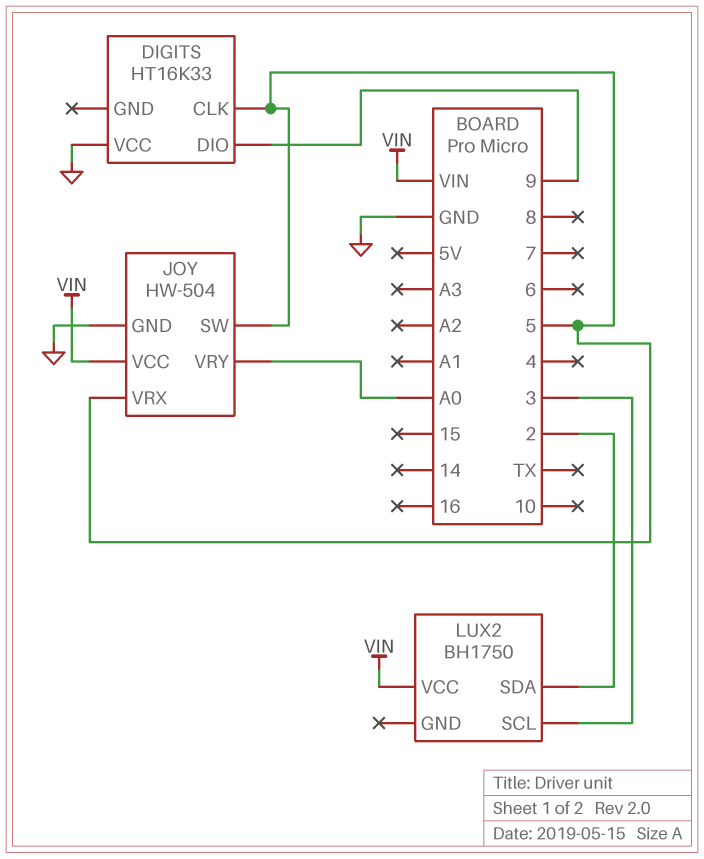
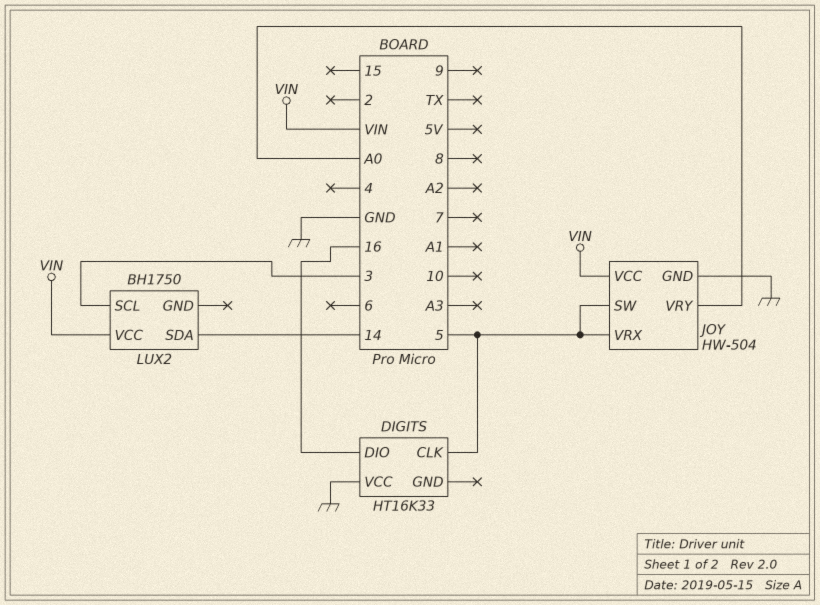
DIGITS pin DIO: 9 -> 16
LUX2 pin SDA: 2 -> 14

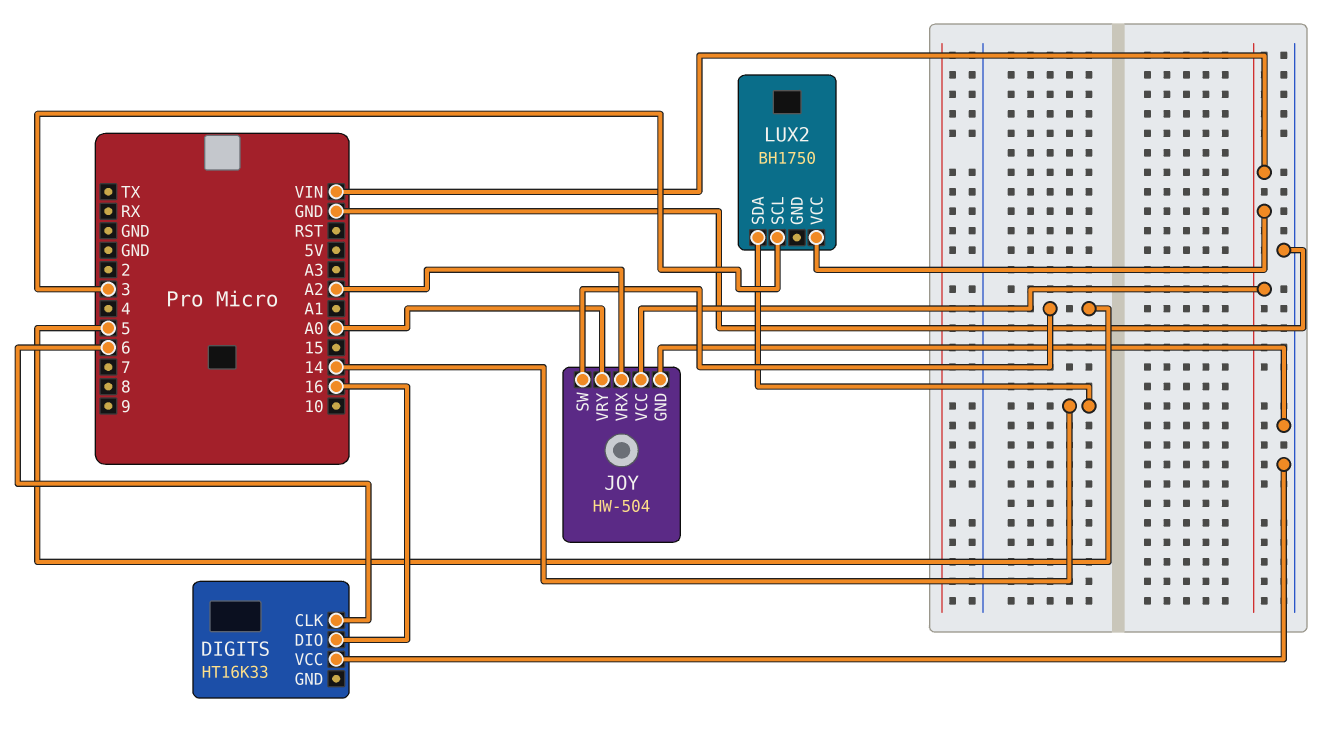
DIGITS pin CLK: 5 -> 6
JOY pin VRX: 5 -> A2

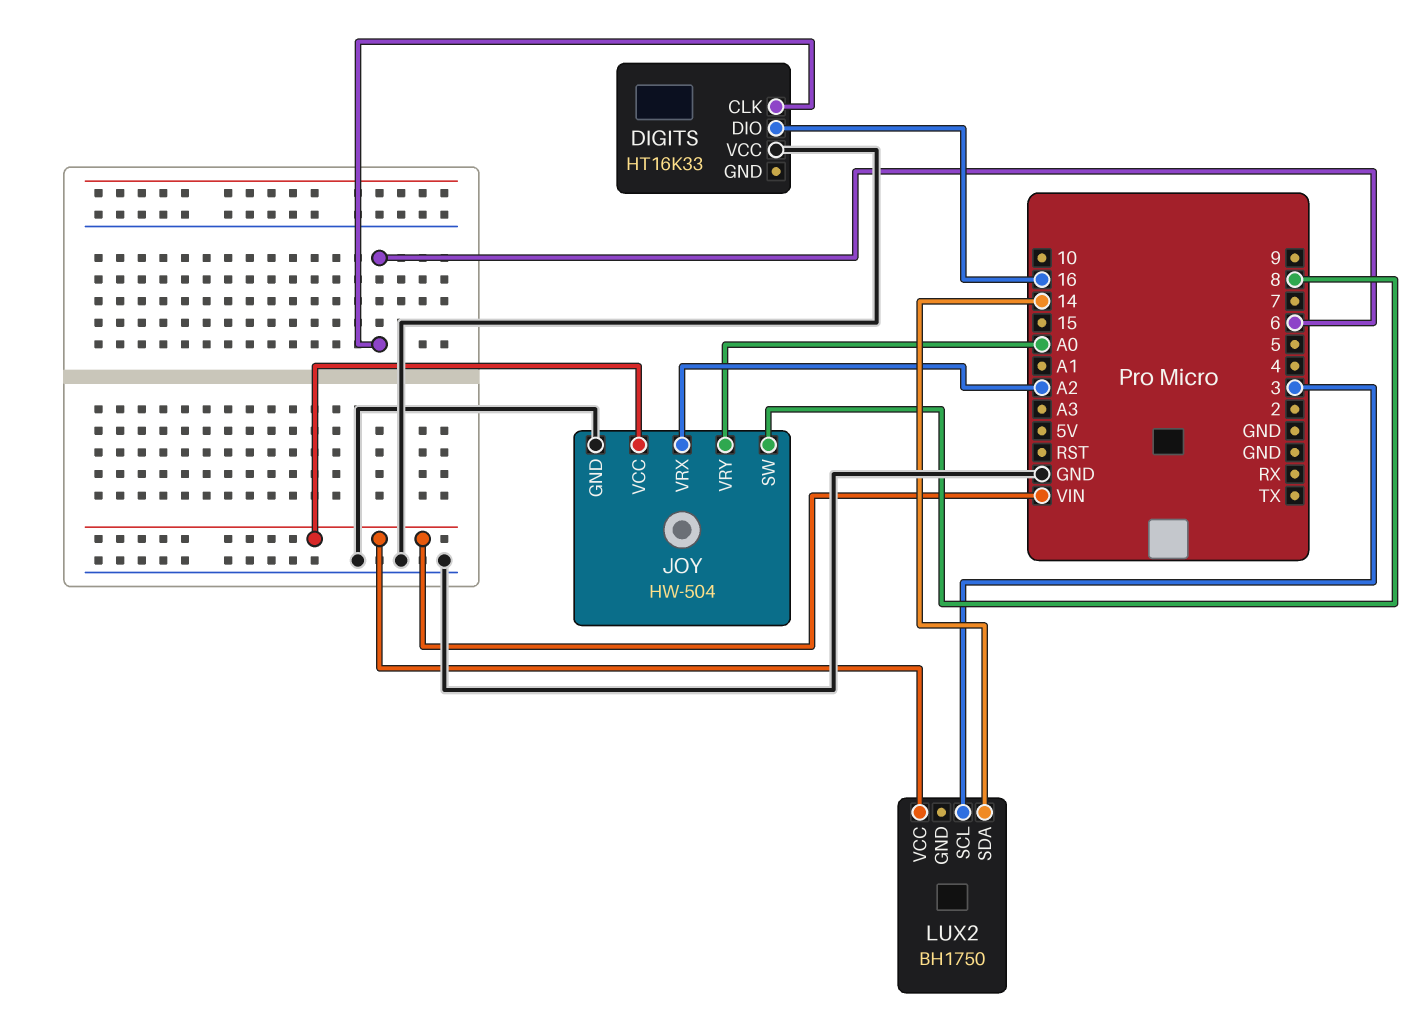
JOY pin SW: 5 -> 8

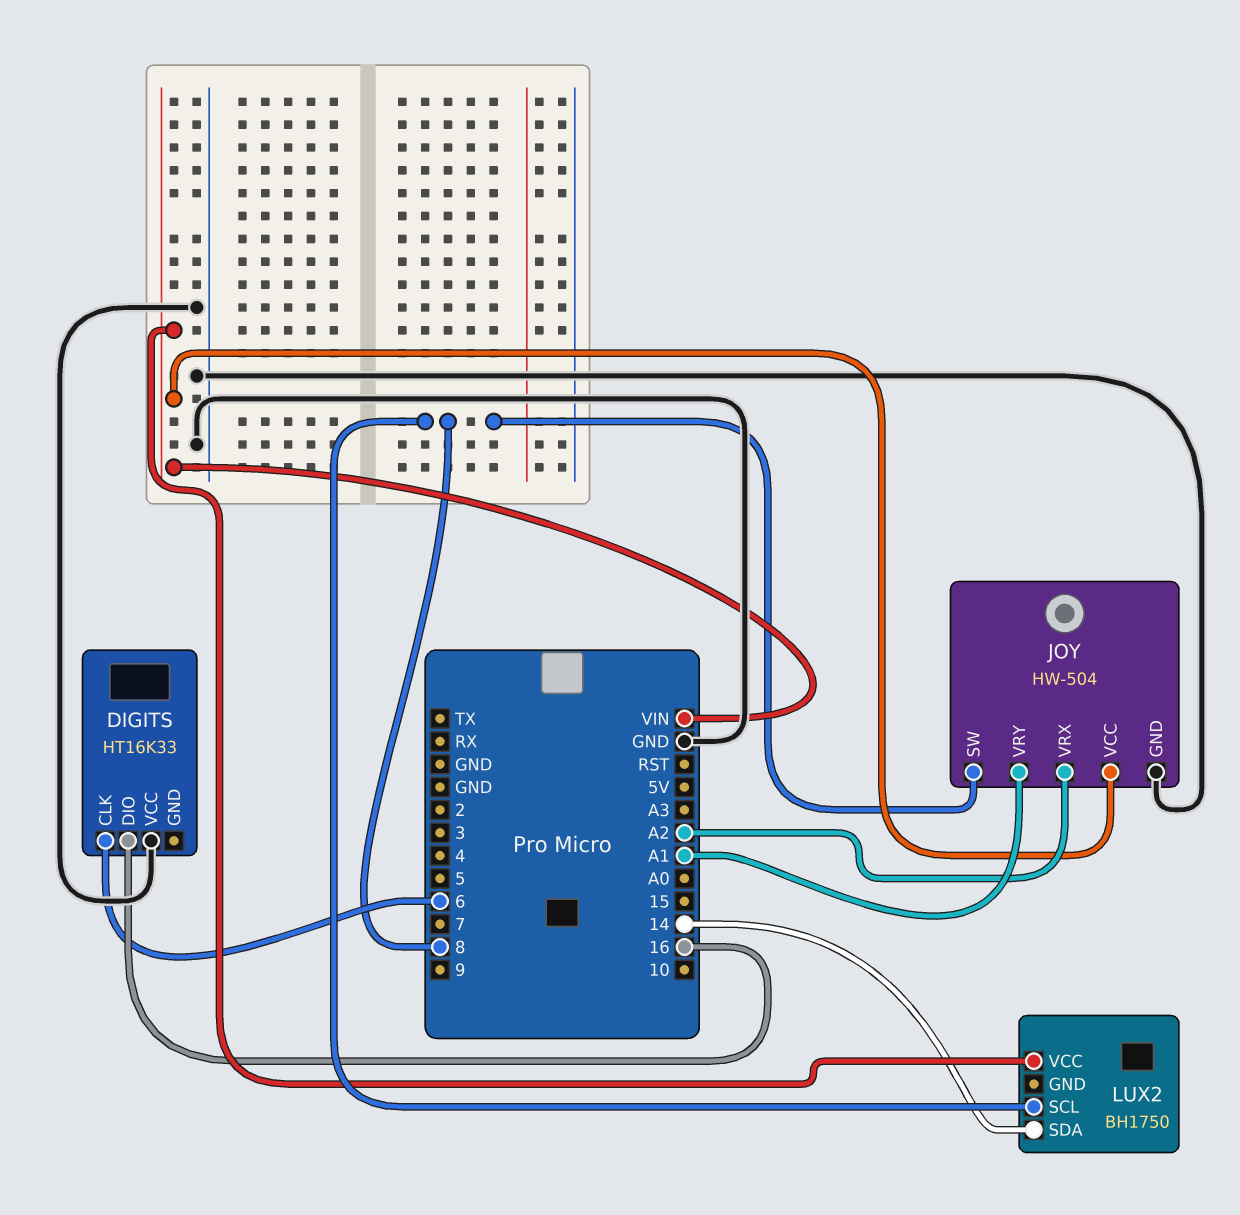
JOY pin VRY: A0 -> A1
LUX2 pin SCL: 3 -> 8

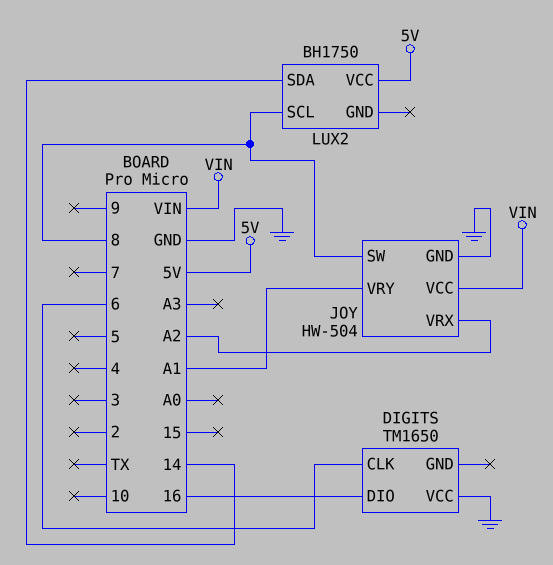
DIGITS: HT16K33 -> TM1650
LUX2 pin VCC: VIN -> 5V

